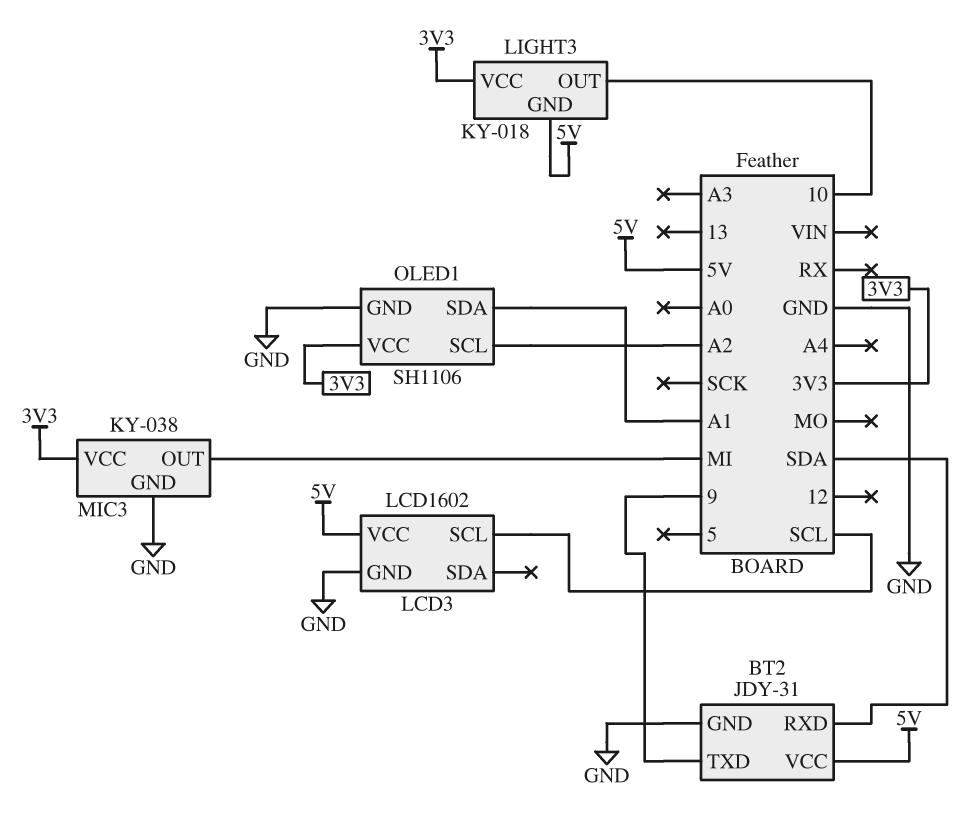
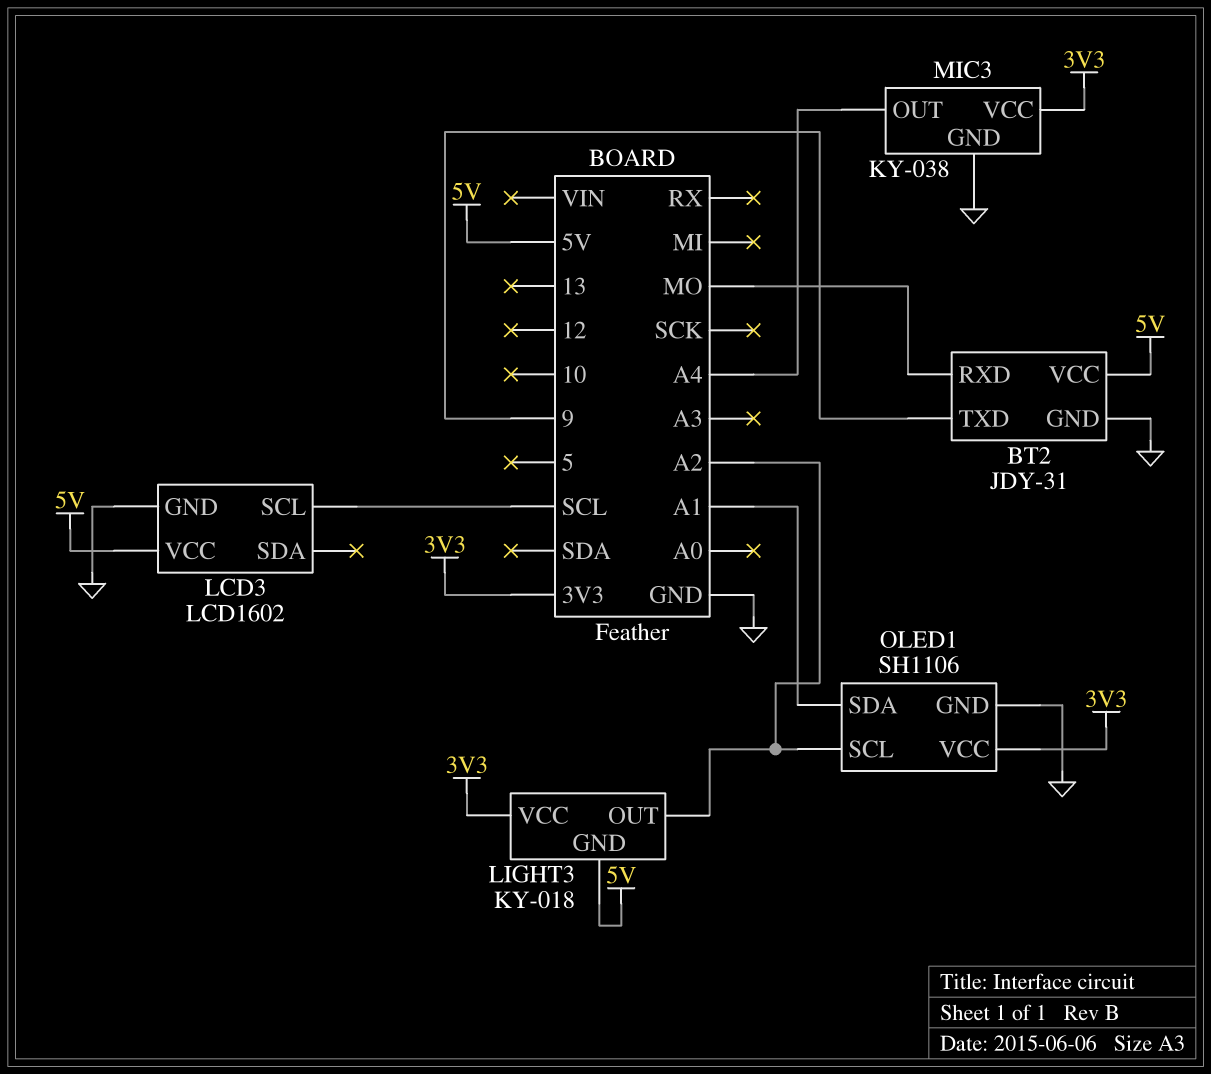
BT2 pin RXD: SDA -> MO
LIGHT3 pin OUT: 10 -> A2
MIC3 pin OUT: MI -> A4

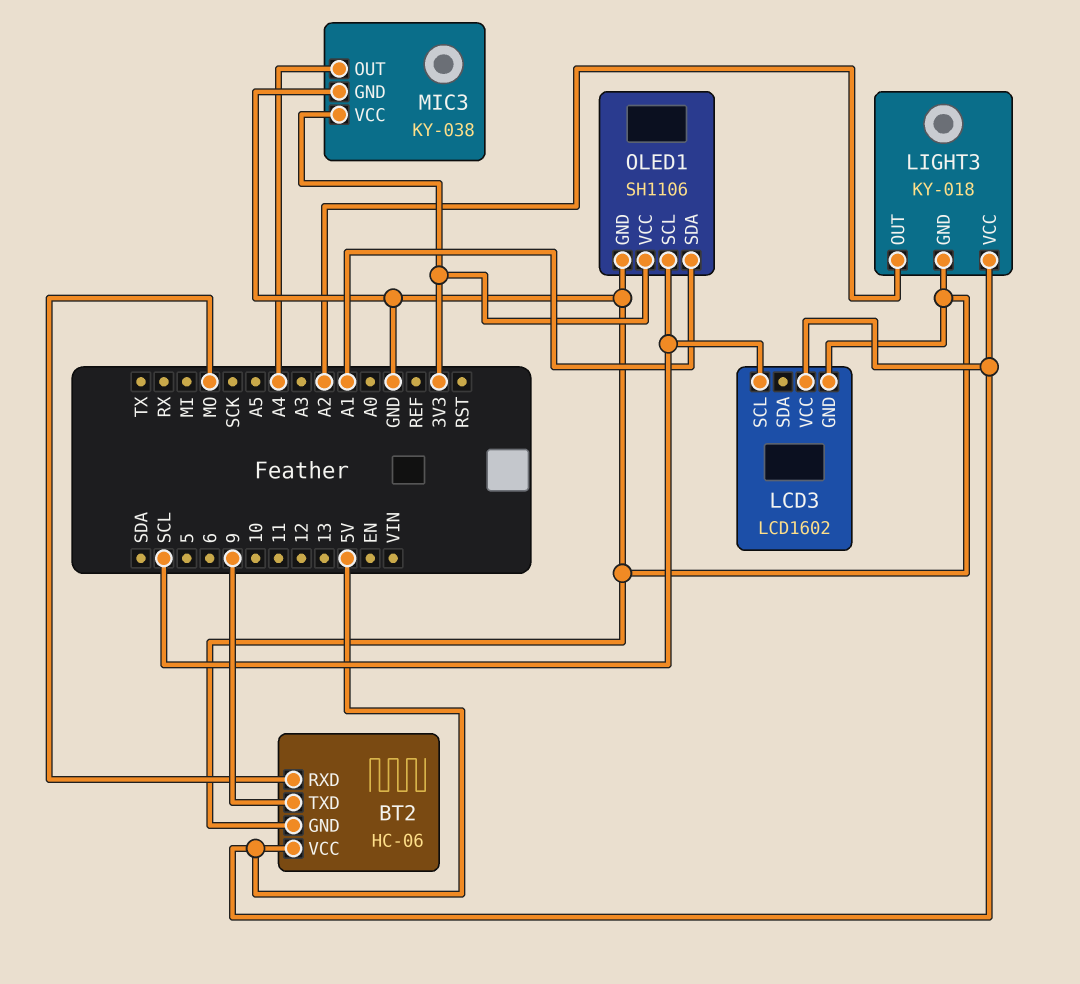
BT2: JDY-31 -> HC-06
LIGHT3 pin GND: 5V -> GND
LIGHT3 pin VCC: 3V3 -> 5V
OLED1 pin SCL: A2 -> SCL

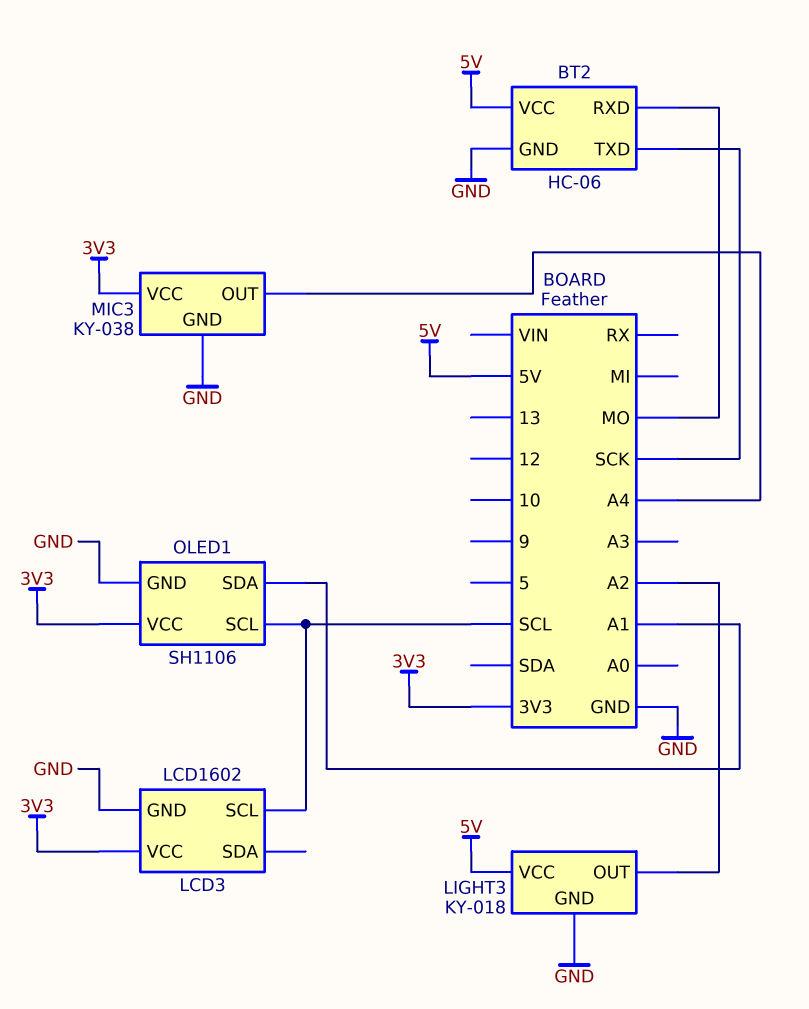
BT2 pin TXD: 9 -> SCK
LCD3 pin VCC: 5V -> 3V3

